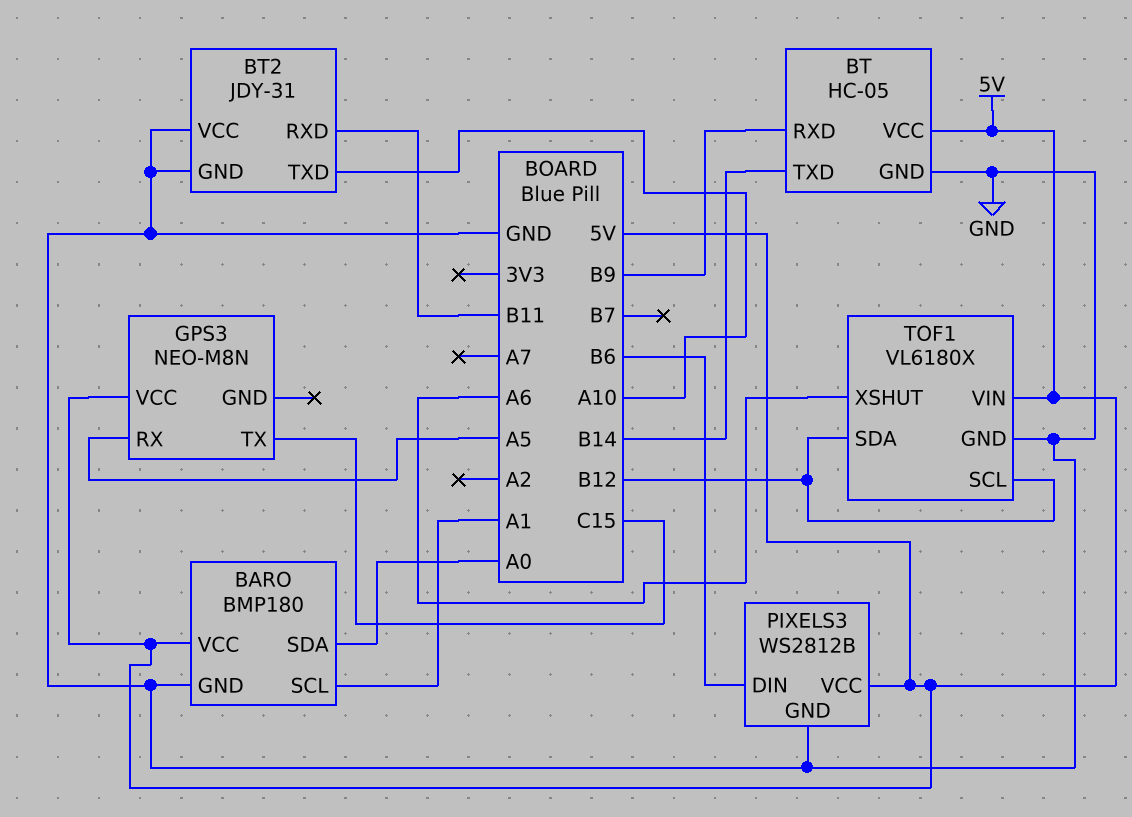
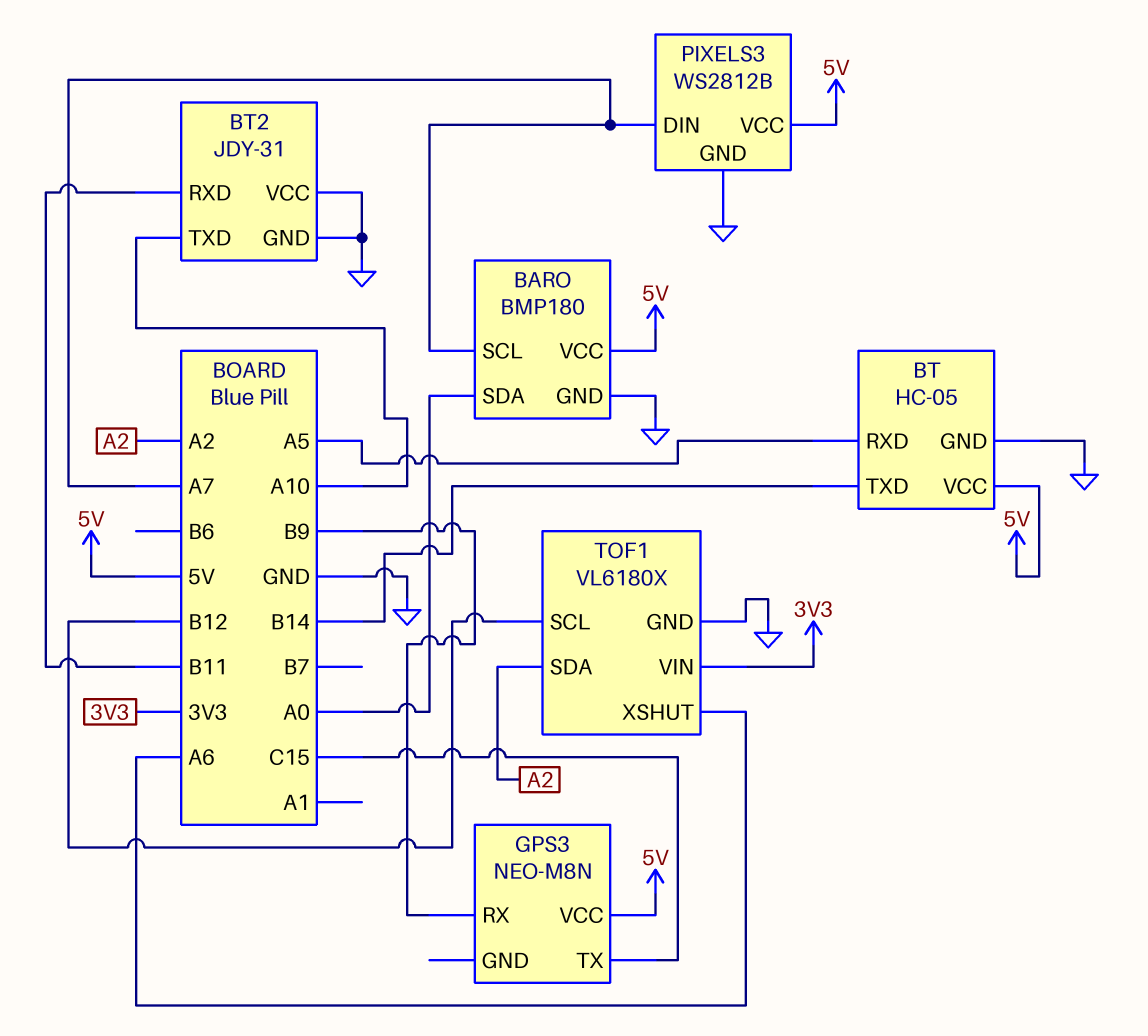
BARO pin SCL: A1 -> A7
BT pin RXD: B9 -> A5
GPS3 pin RX: A5 -> B9
PIXELS3 pin DIN: B6 -> A7
TOF1 pin SDA: B12 -> A2
TOF1 pin VIN: 5V -> 3V3

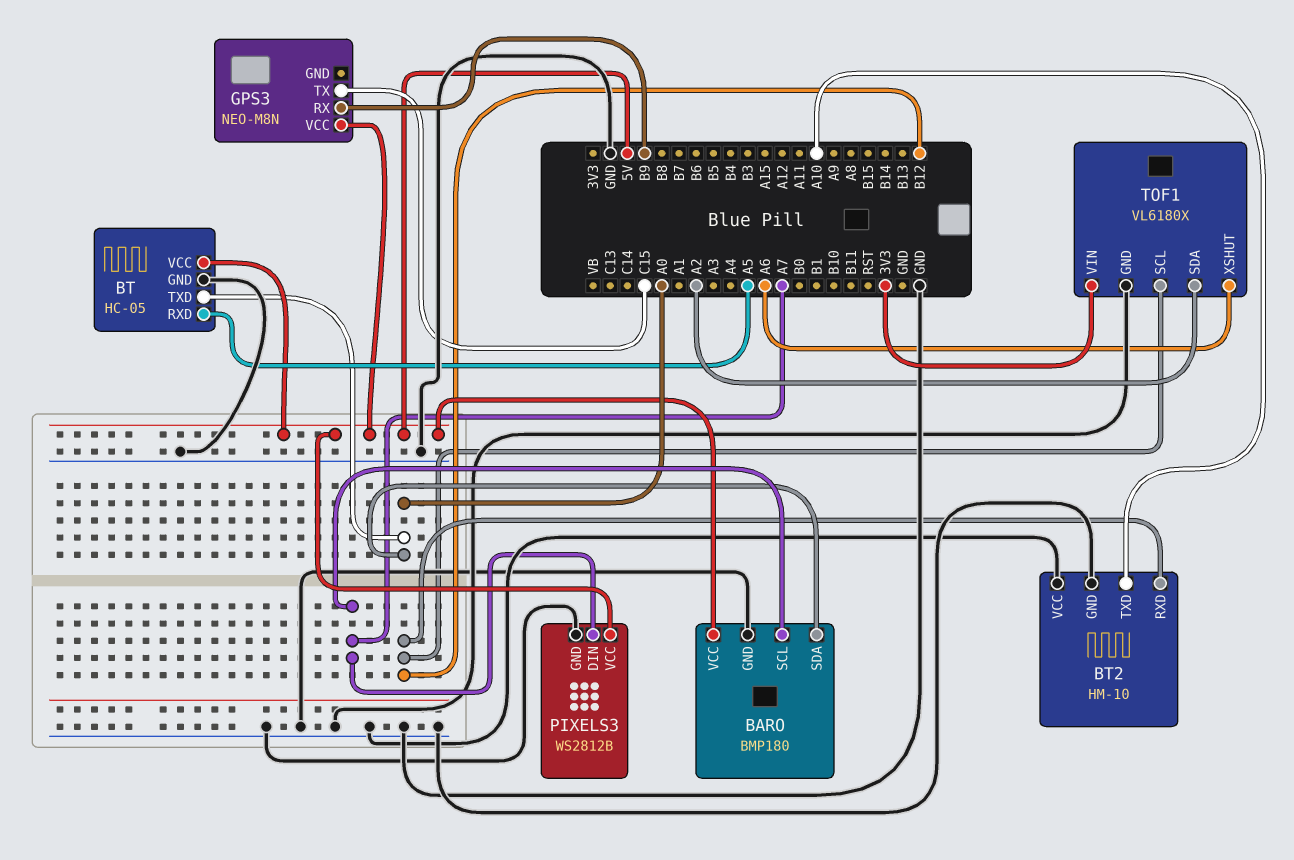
BT pin TXD: B14 -> A0
BT2: JDY-31 -> HM-10
BT2 pin RXD: B11 -> B12

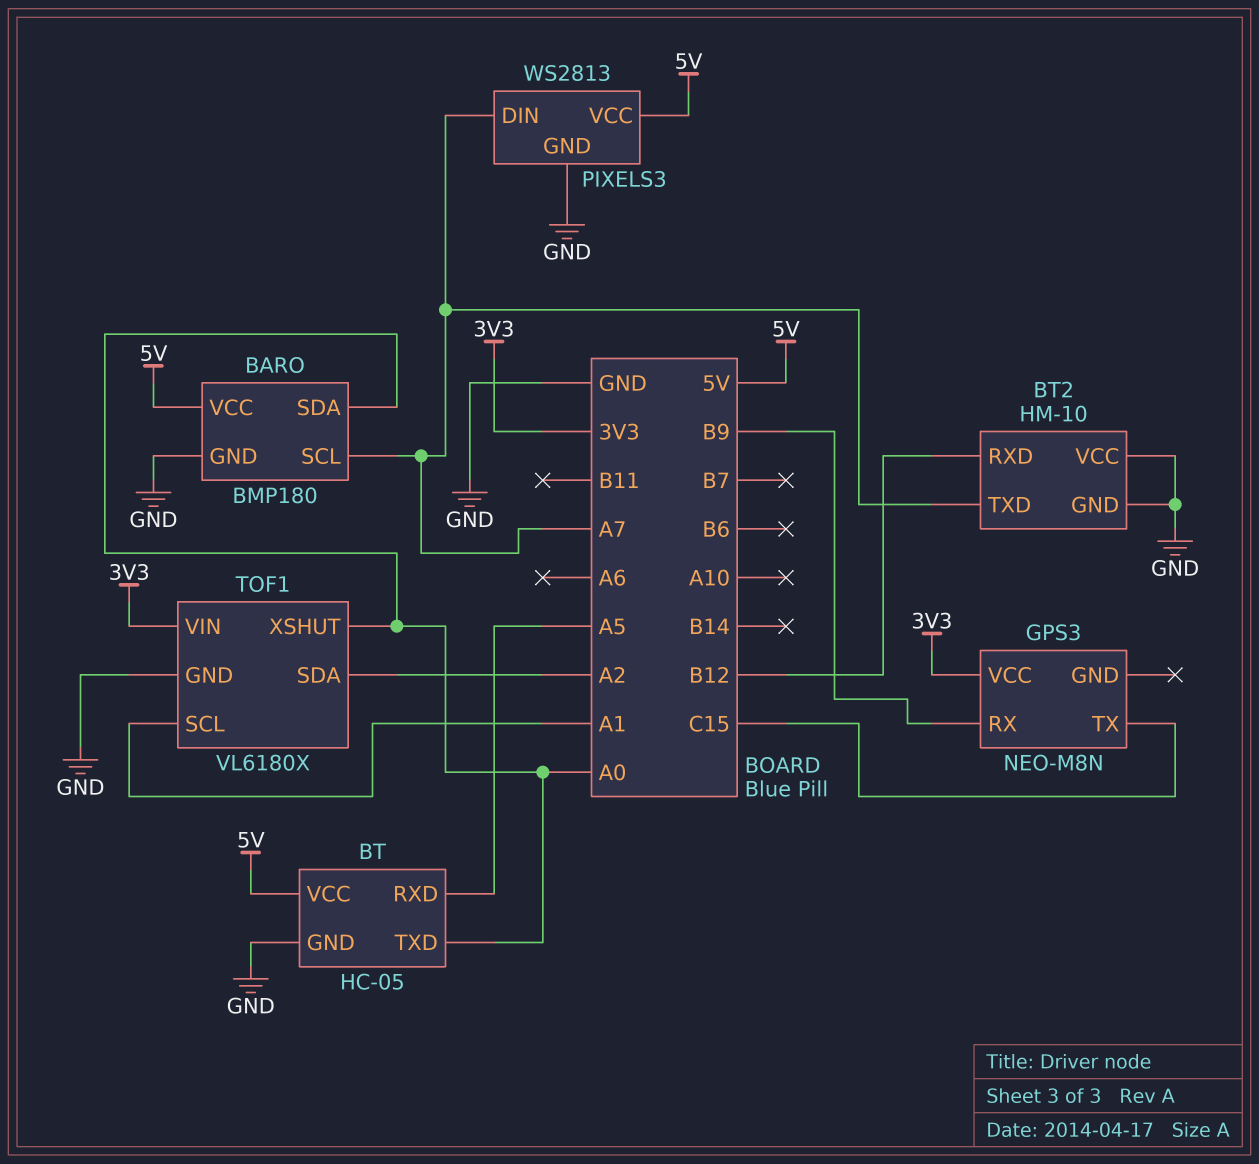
BT2 pin TXD: A10 -> A7
GPS3 pin VCC: 5V -> 3V3
PIXELS3: WS2812B -> WS2813
TOF1 pin SCL: B12 -> A1
TOF1 pin XSHUT: A6 -> A0

